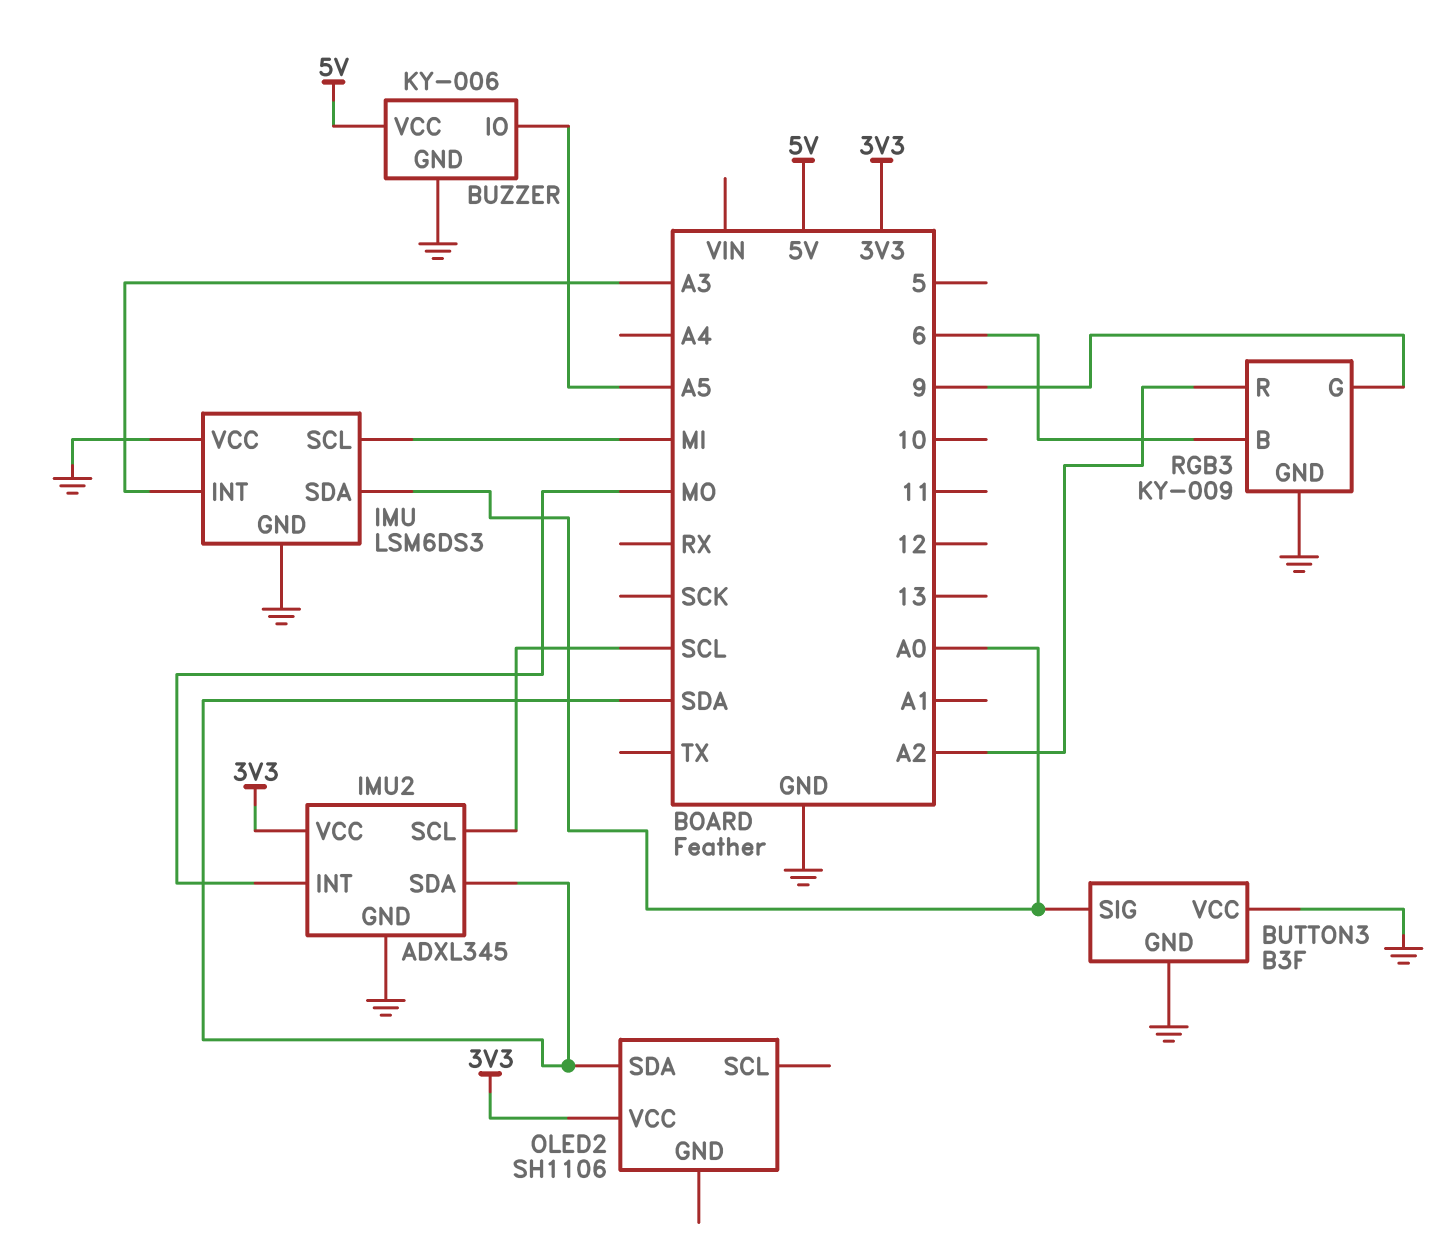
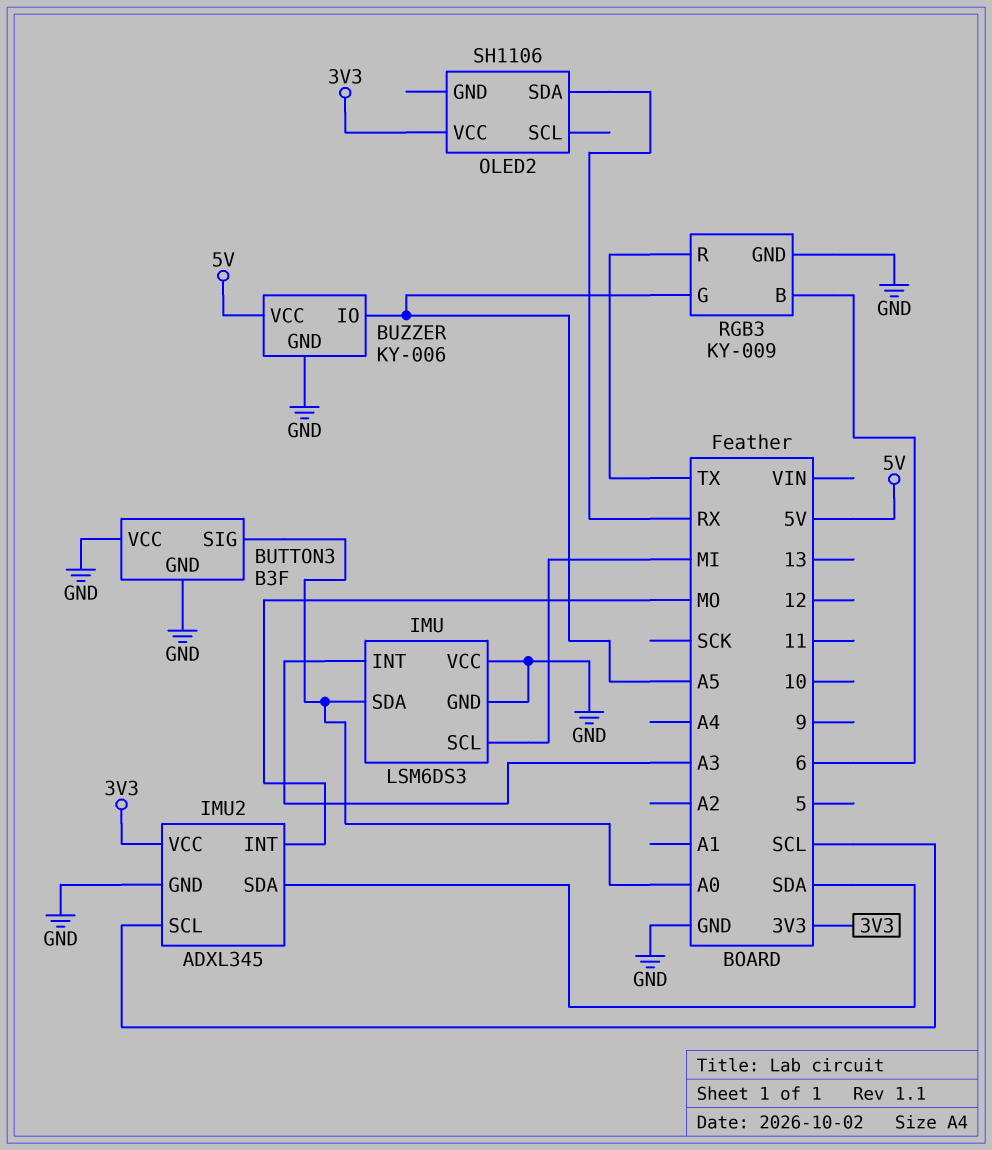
OLED2 pin SDA: SDA -> RX
RGB3 pin G: 9 -> A5
RGB3 pin R: A2 -> TX

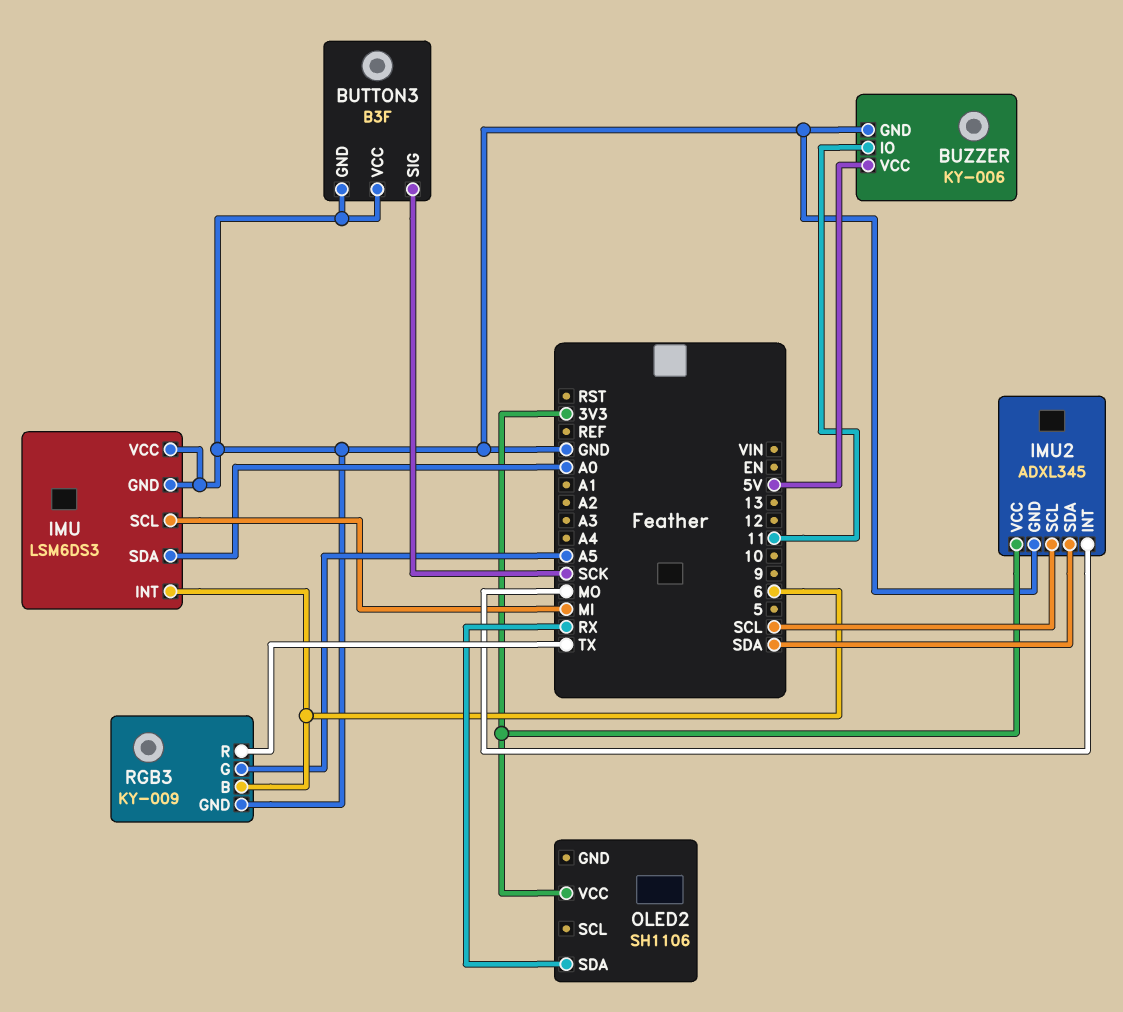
BUTTON3 pin SIG: A0 -> SCK
BUZZER pin IO: A5 -> 11
IMU pin INT: A3 -> 6

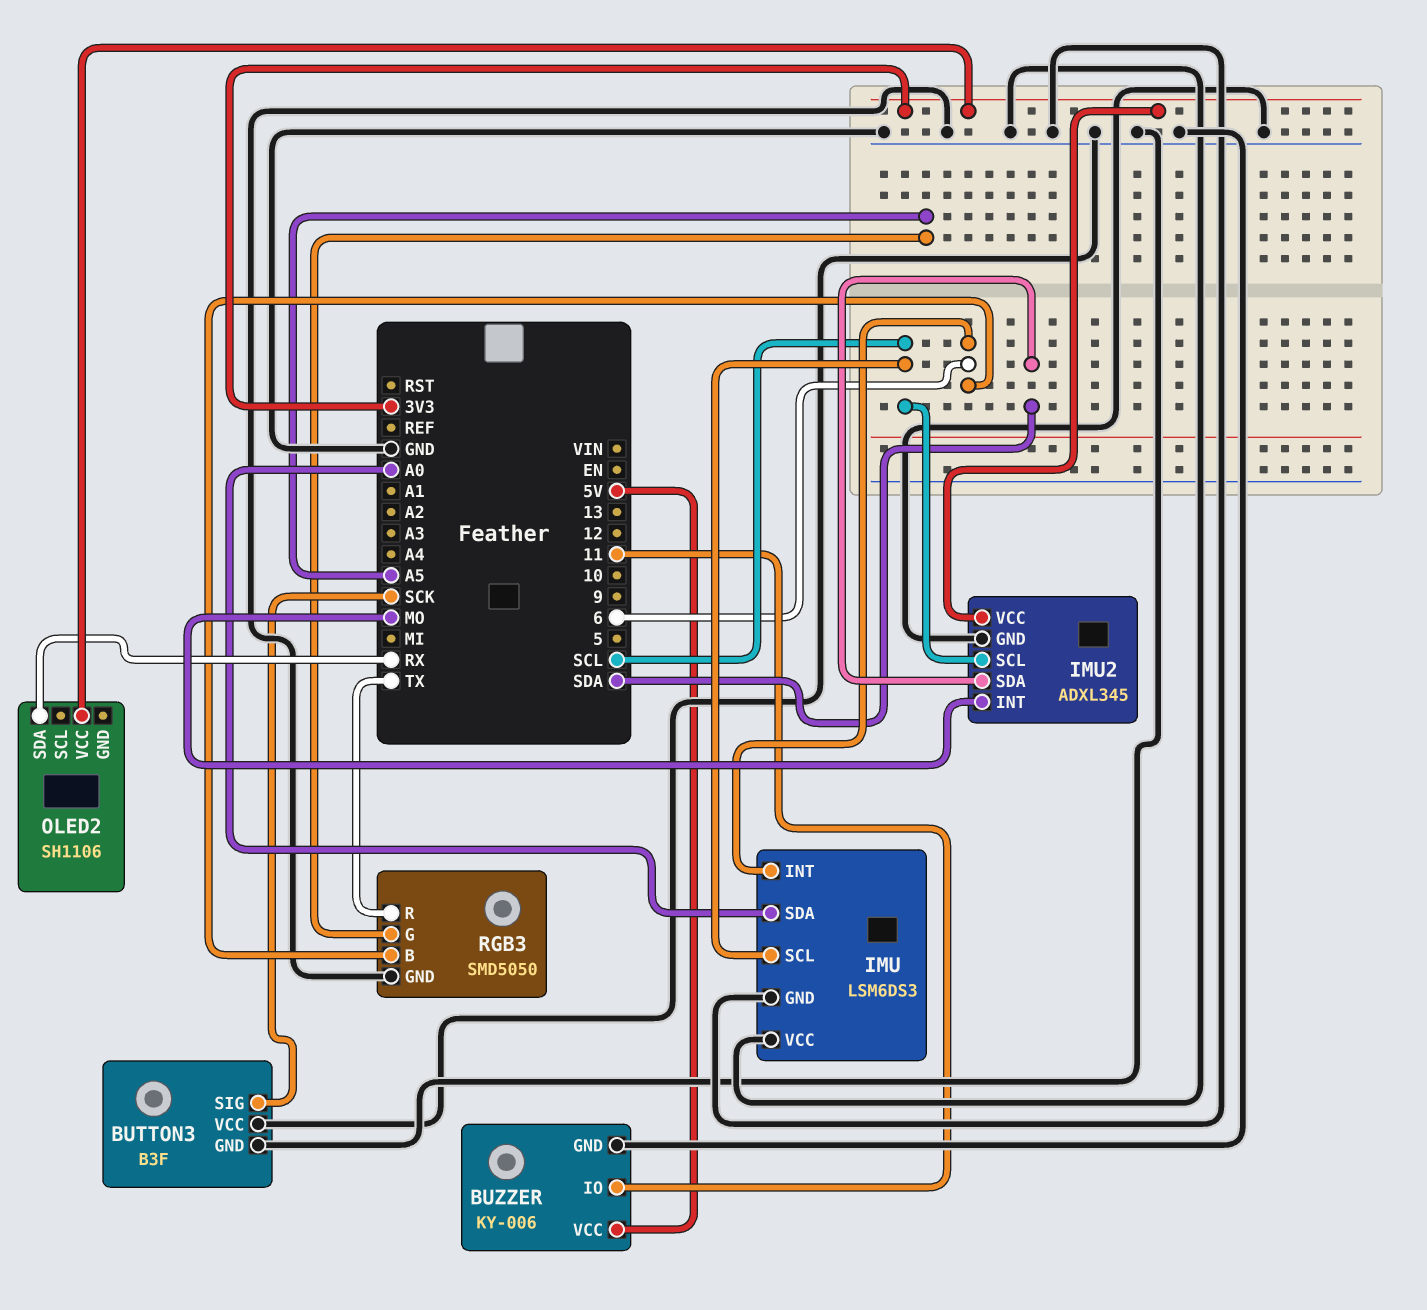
IMU pin SCL: MI -> SCL
RGB3: KY-009 -> SMD5050

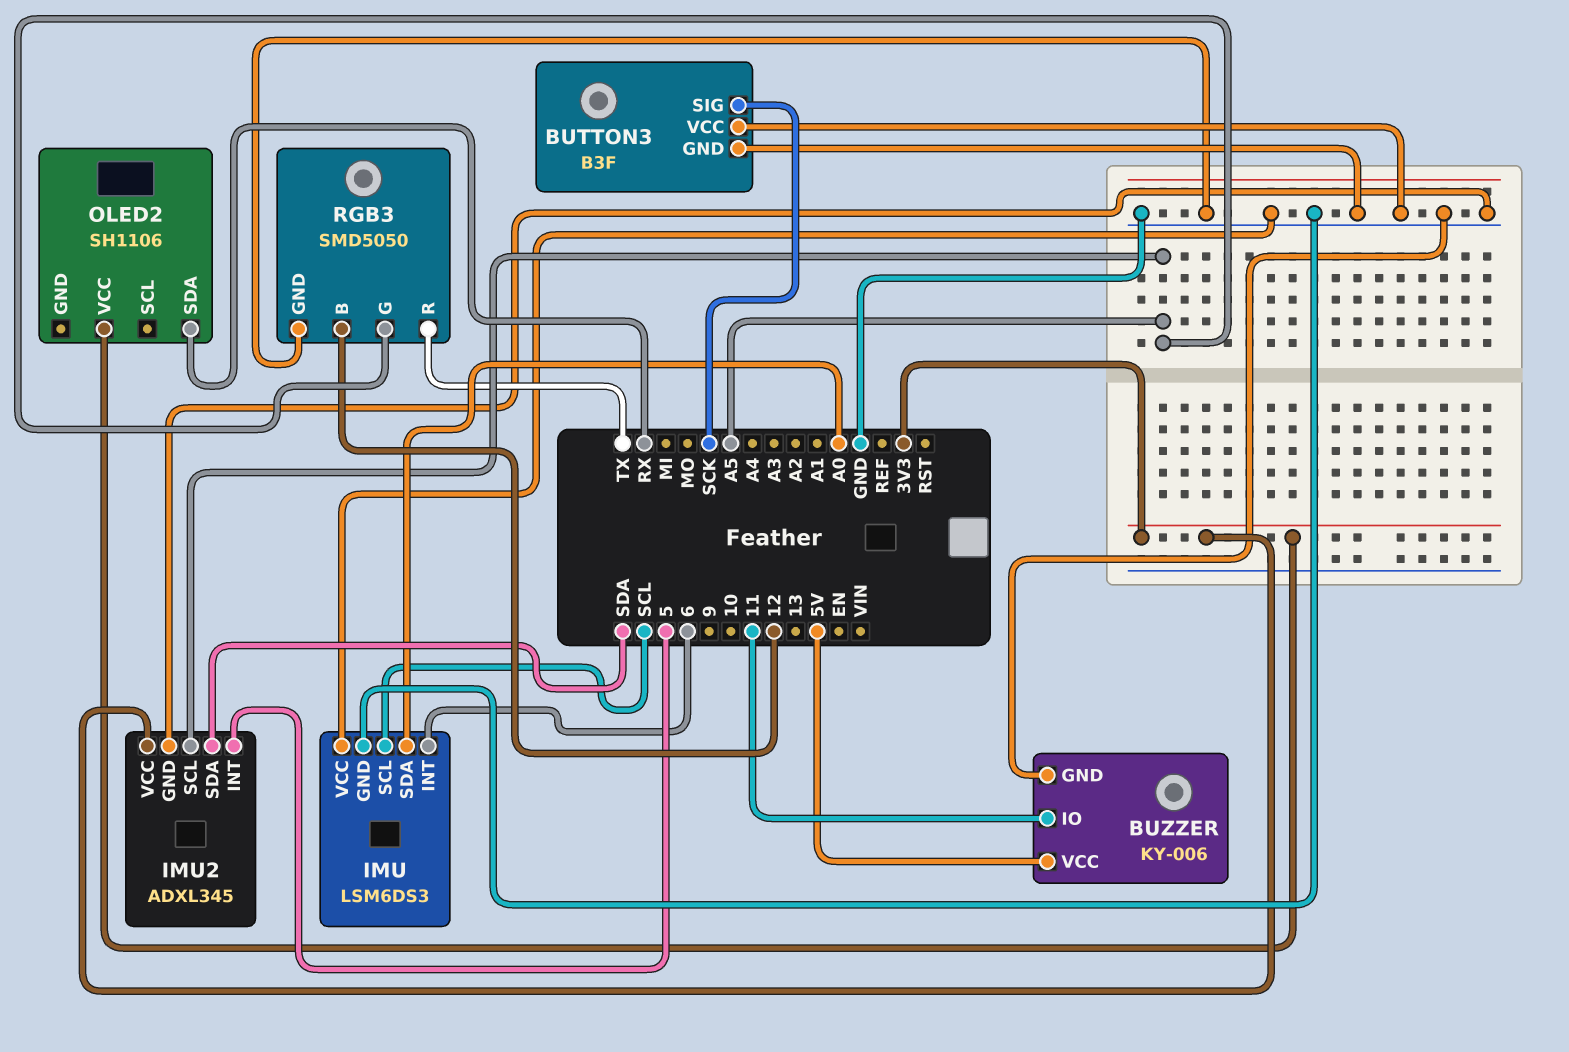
IMU2 pin INT: MO -> 5
IMU2 pin SCL: SCL -> A5
RGB3 pin B: 6 -> 12

